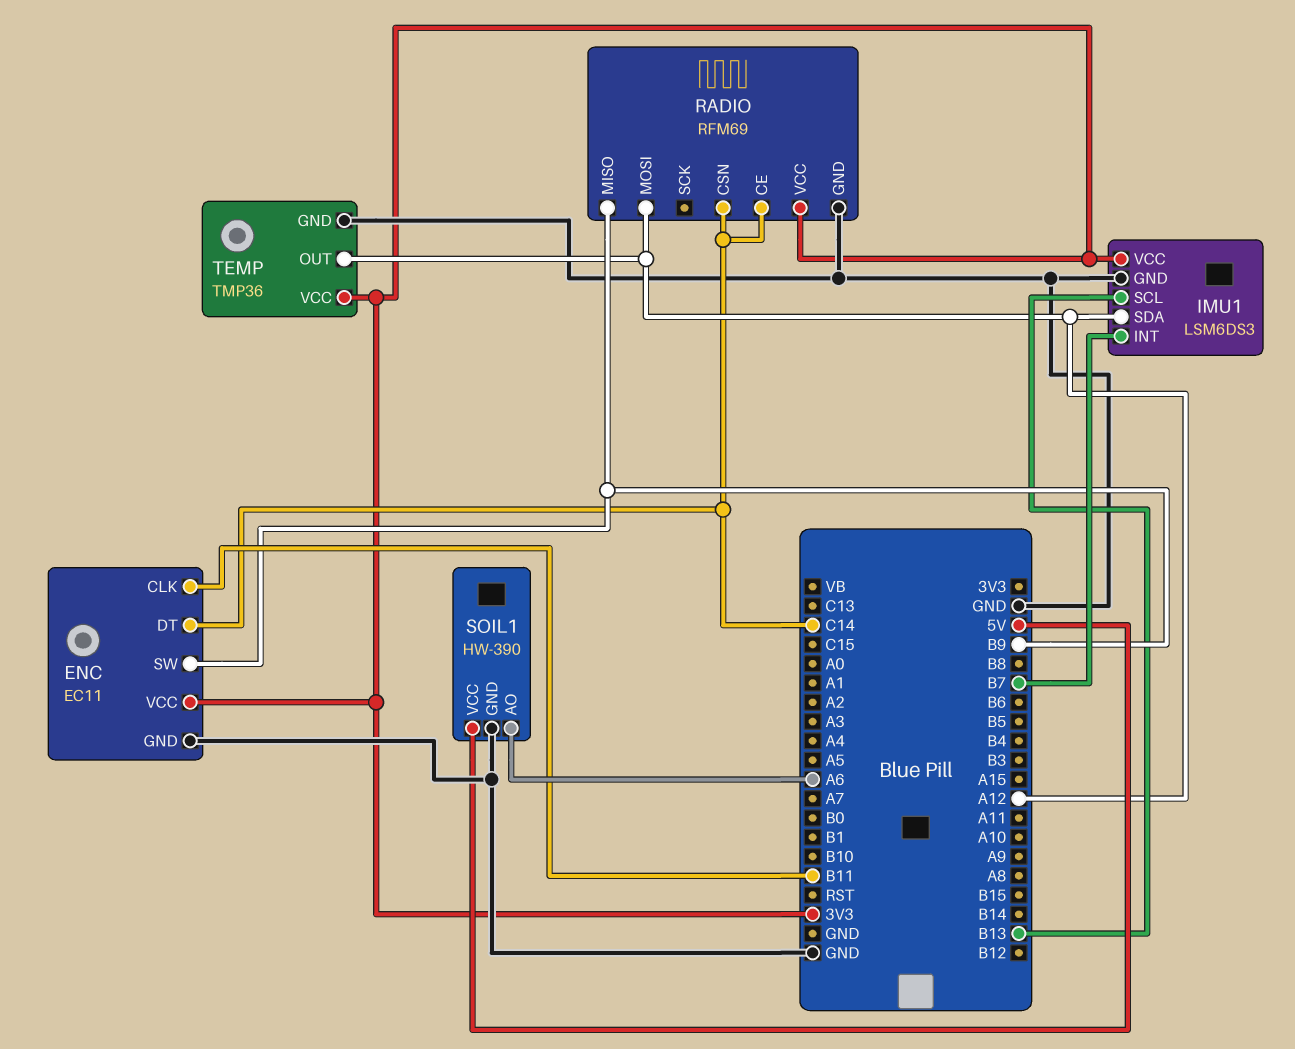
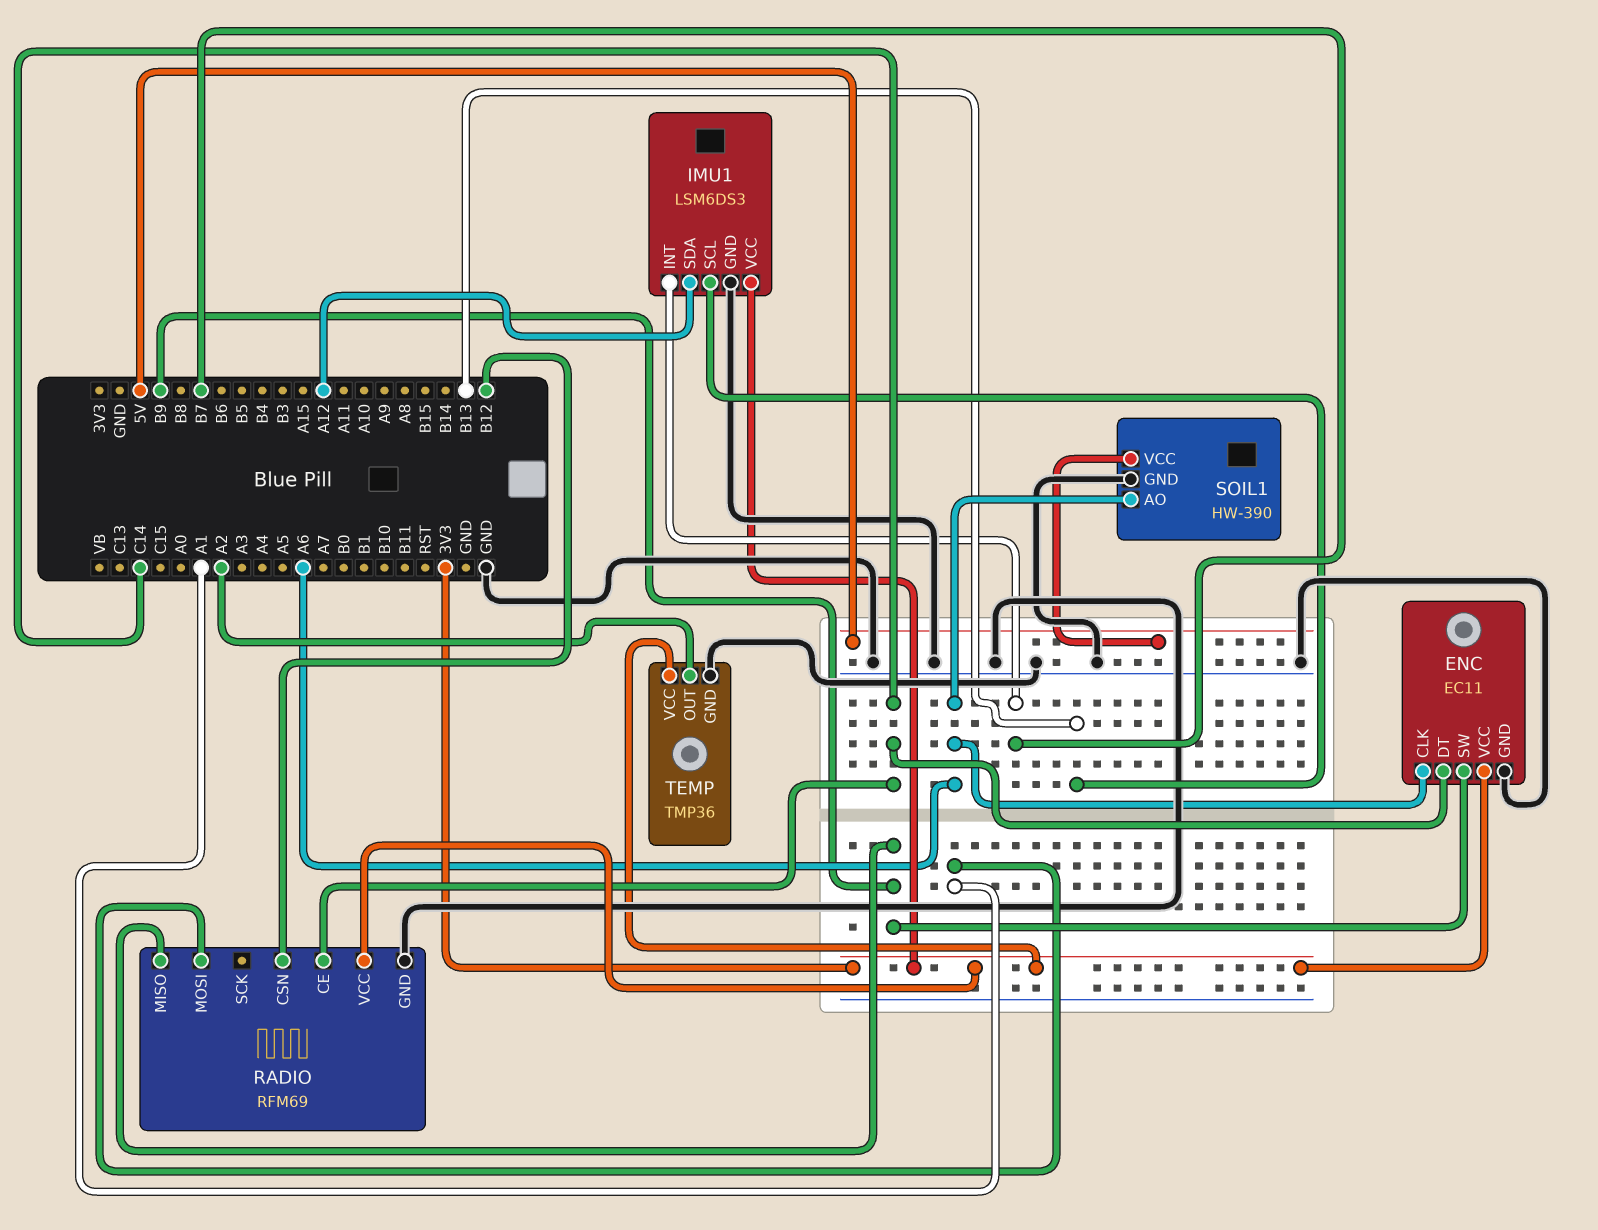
ENC pin CLK: B11 -> A6
RADIO pin CSN: C14 -> B12
RADIO pin MOSI: A12 -> A1
TEMP pin OUT: A12 -> A2

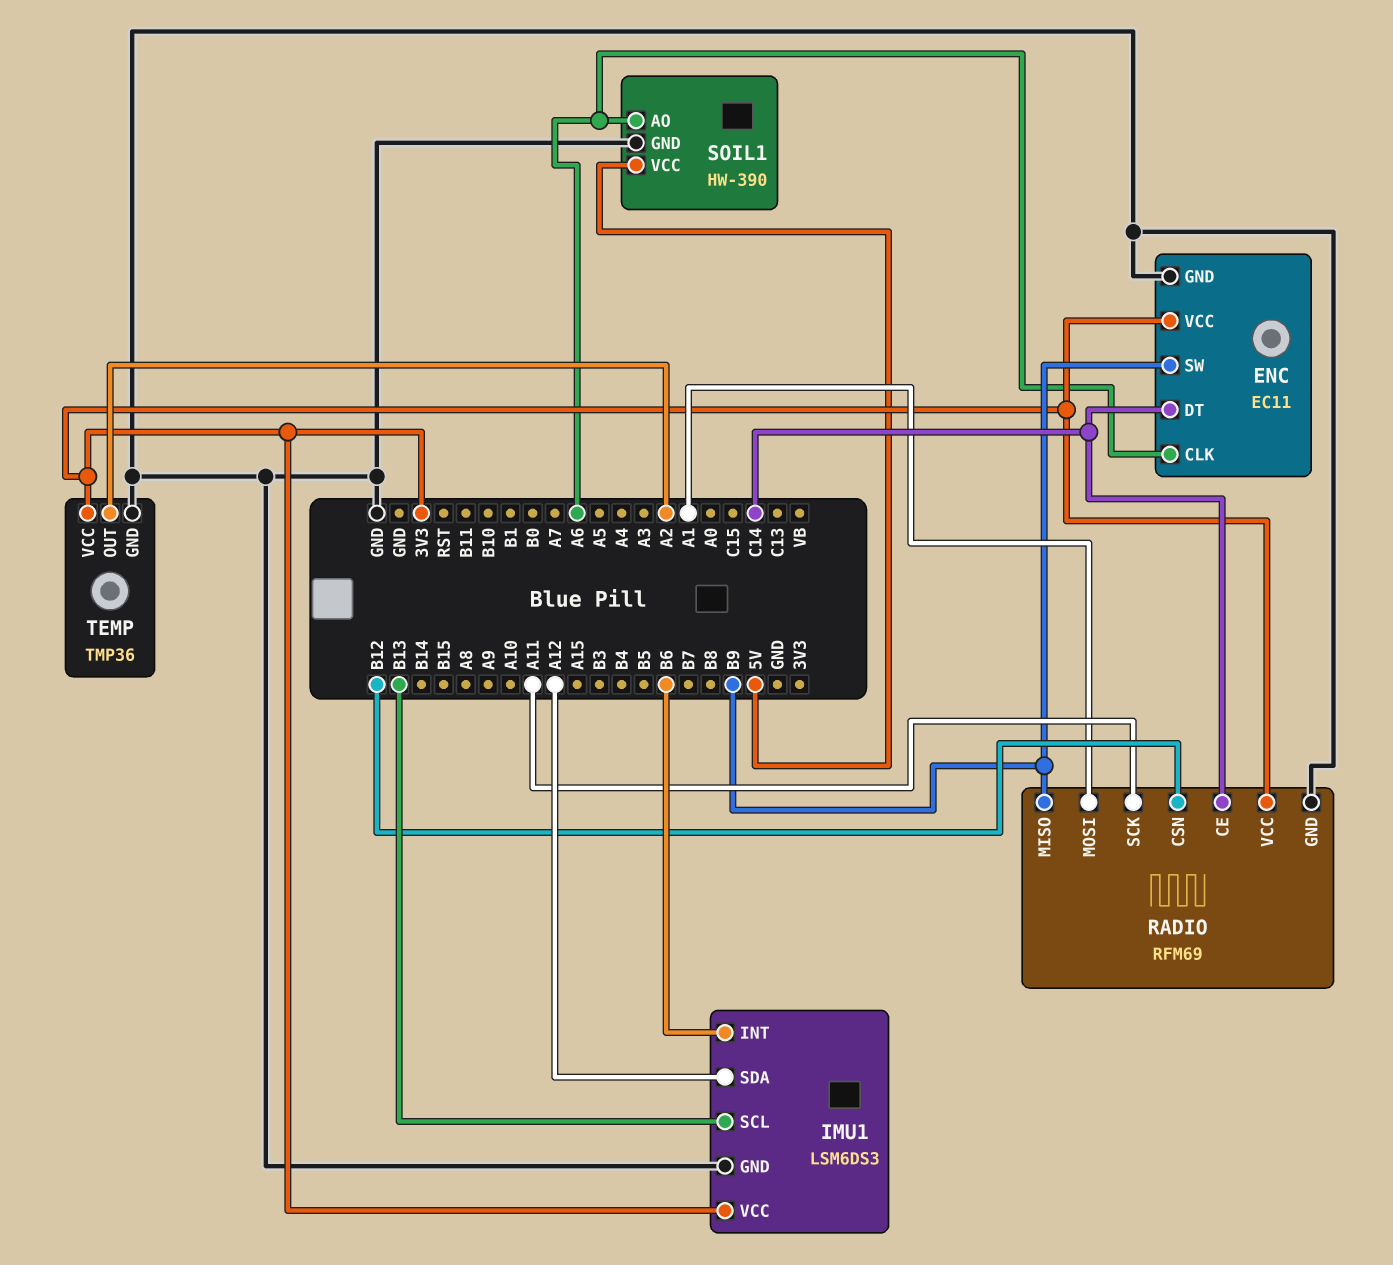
IMU1 pin INT: B7 -> B6
RADIO pin SCK: none -> A11

